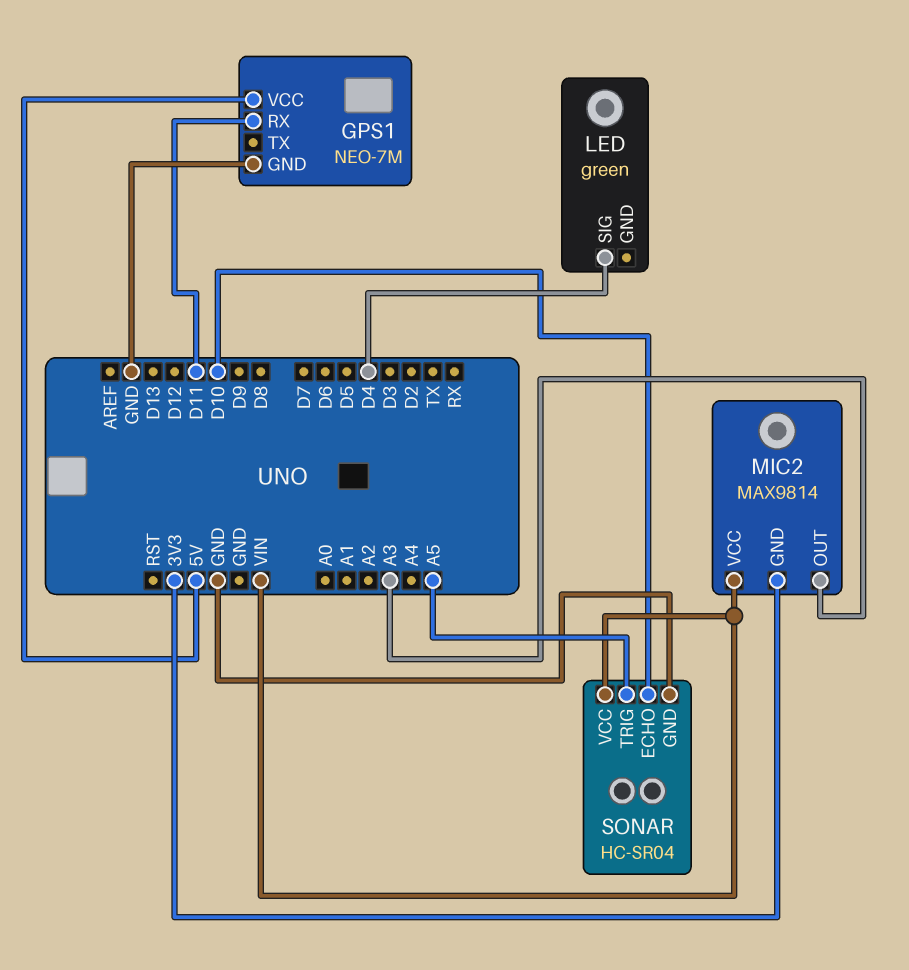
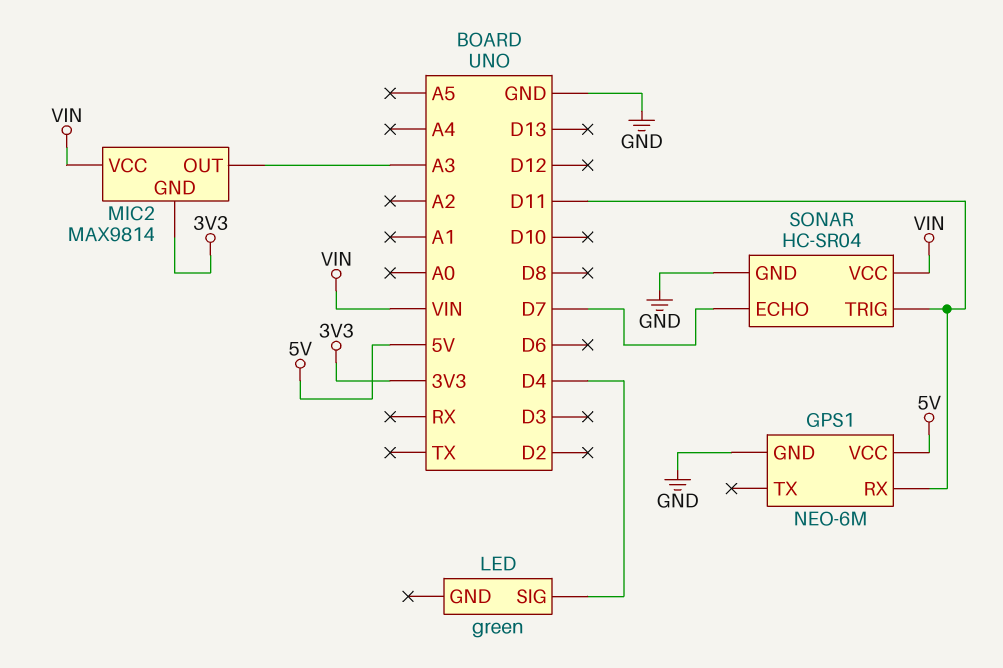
GPS1: NEO-7M -> NEO-6M
SONAR pin ECHO: D10 -> D7
SONAR pin TRIG: A5 -> D11

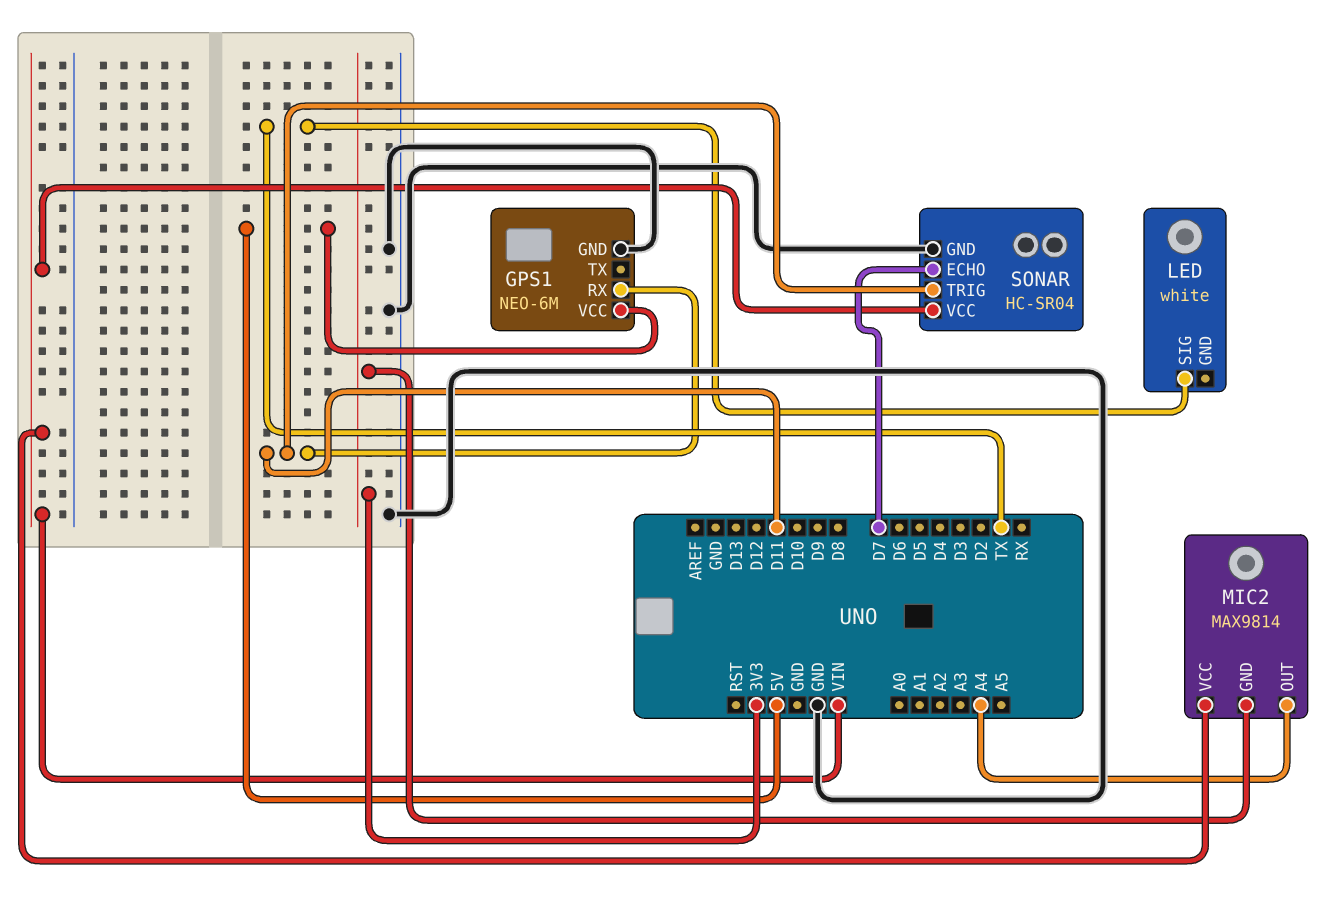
LED: green -> white
LED pin SIG: D4 -> TX
MIC2 pin OUT: A3 -> A4

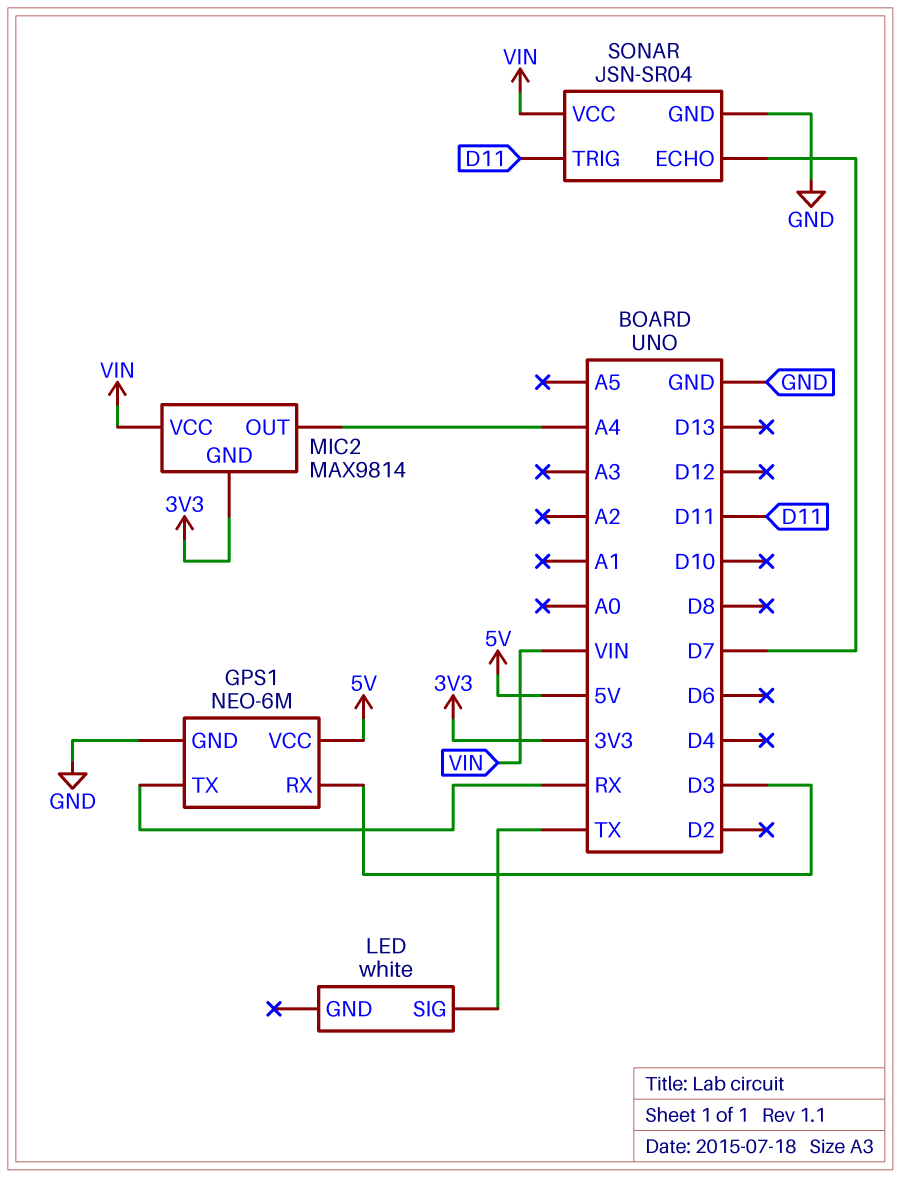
GPS1 pin RX: D11 -> D3
GPS1 pin TX: none -> RX
SONAR: HC-SR04 -> JSN-SR04

